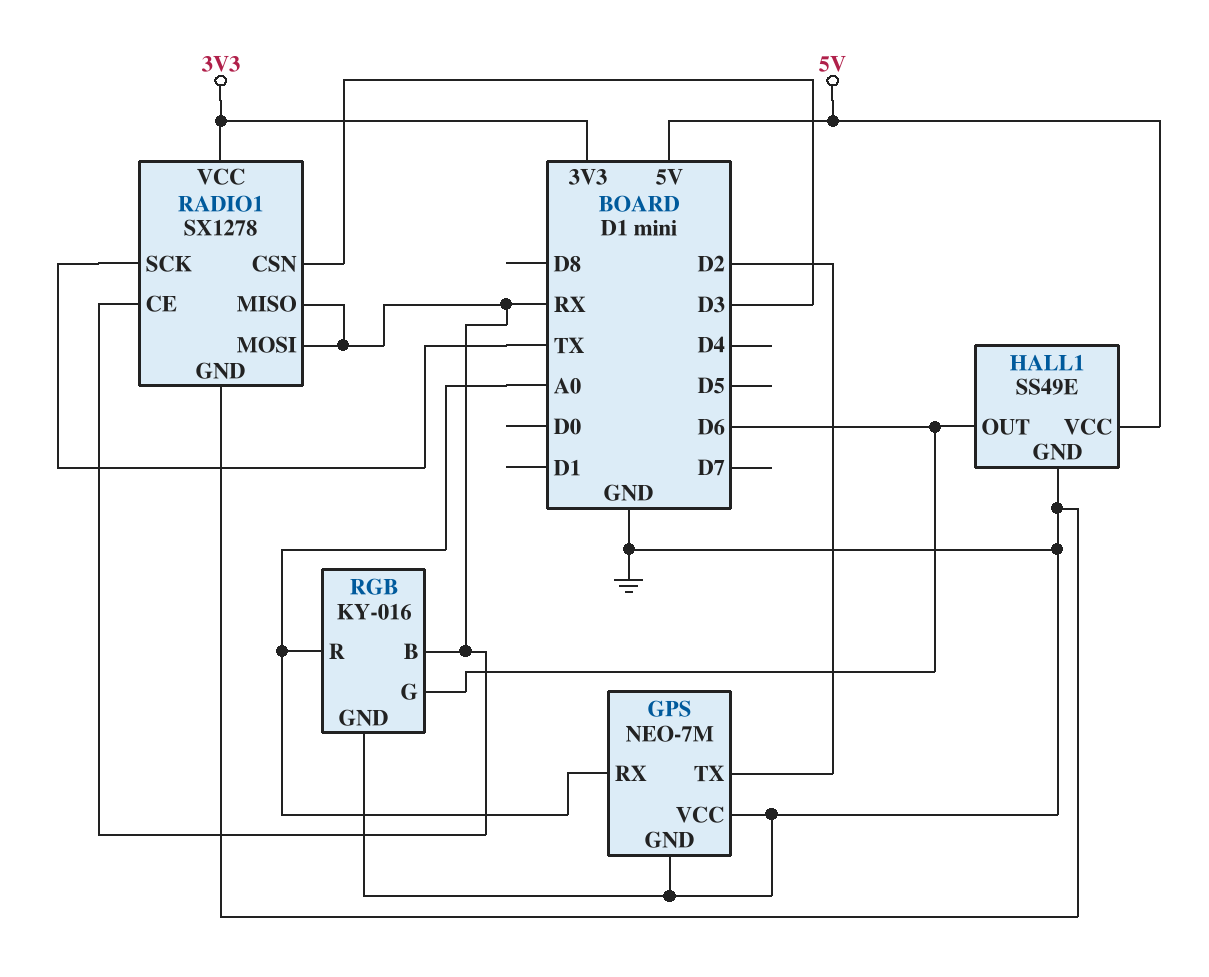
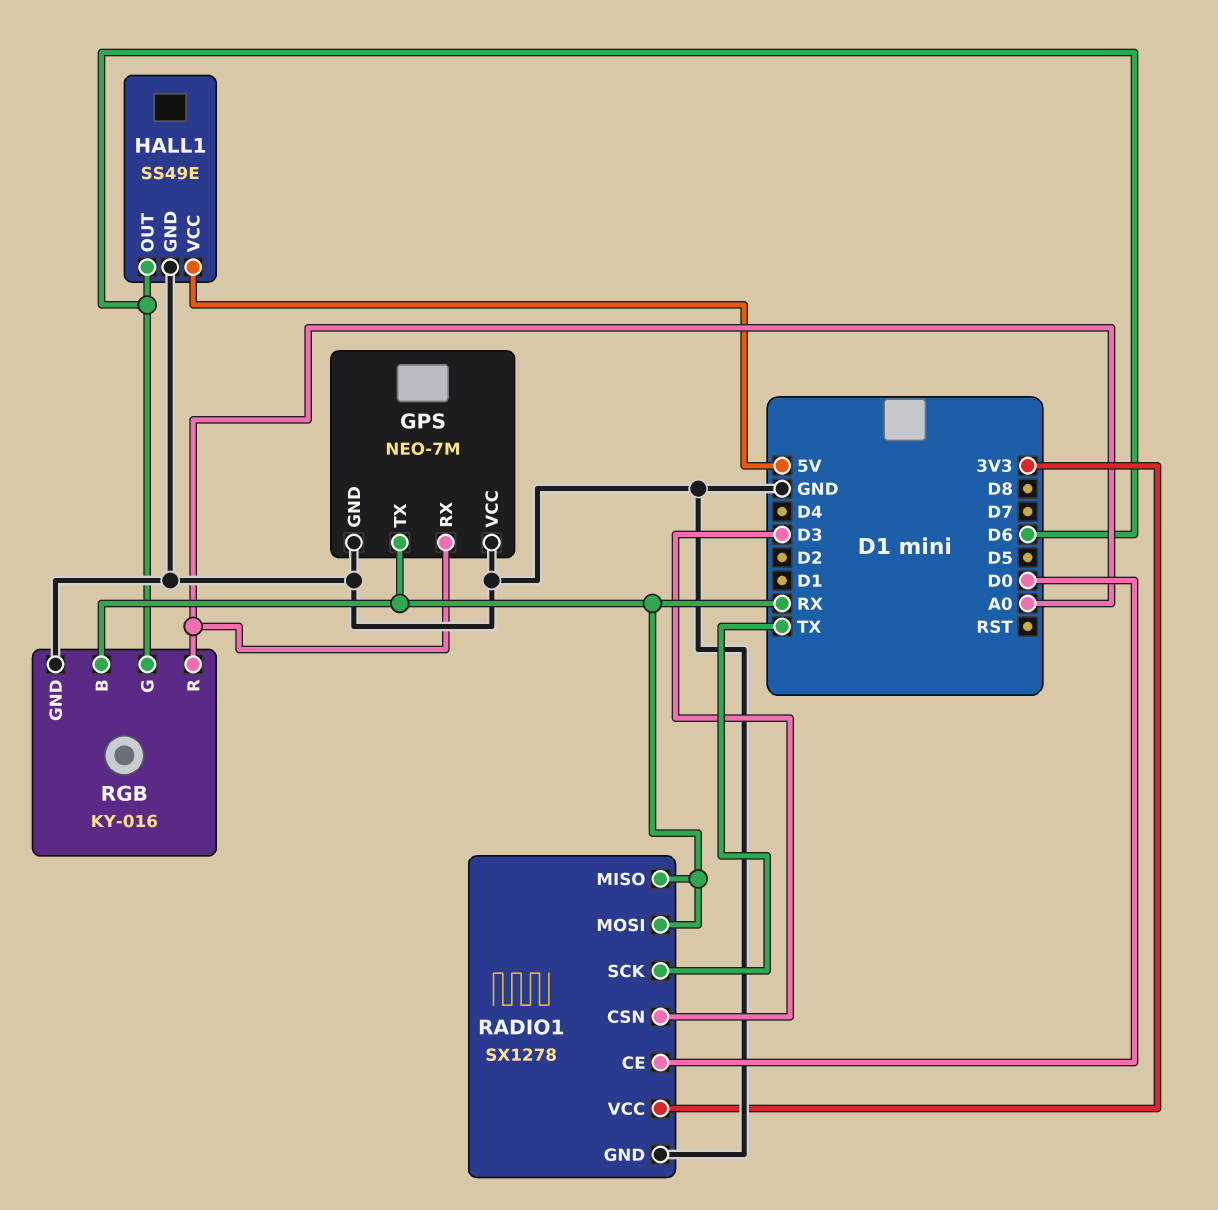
GPS pin TX: D2 -> RX
RADIO1 pin CE: RX -> D0

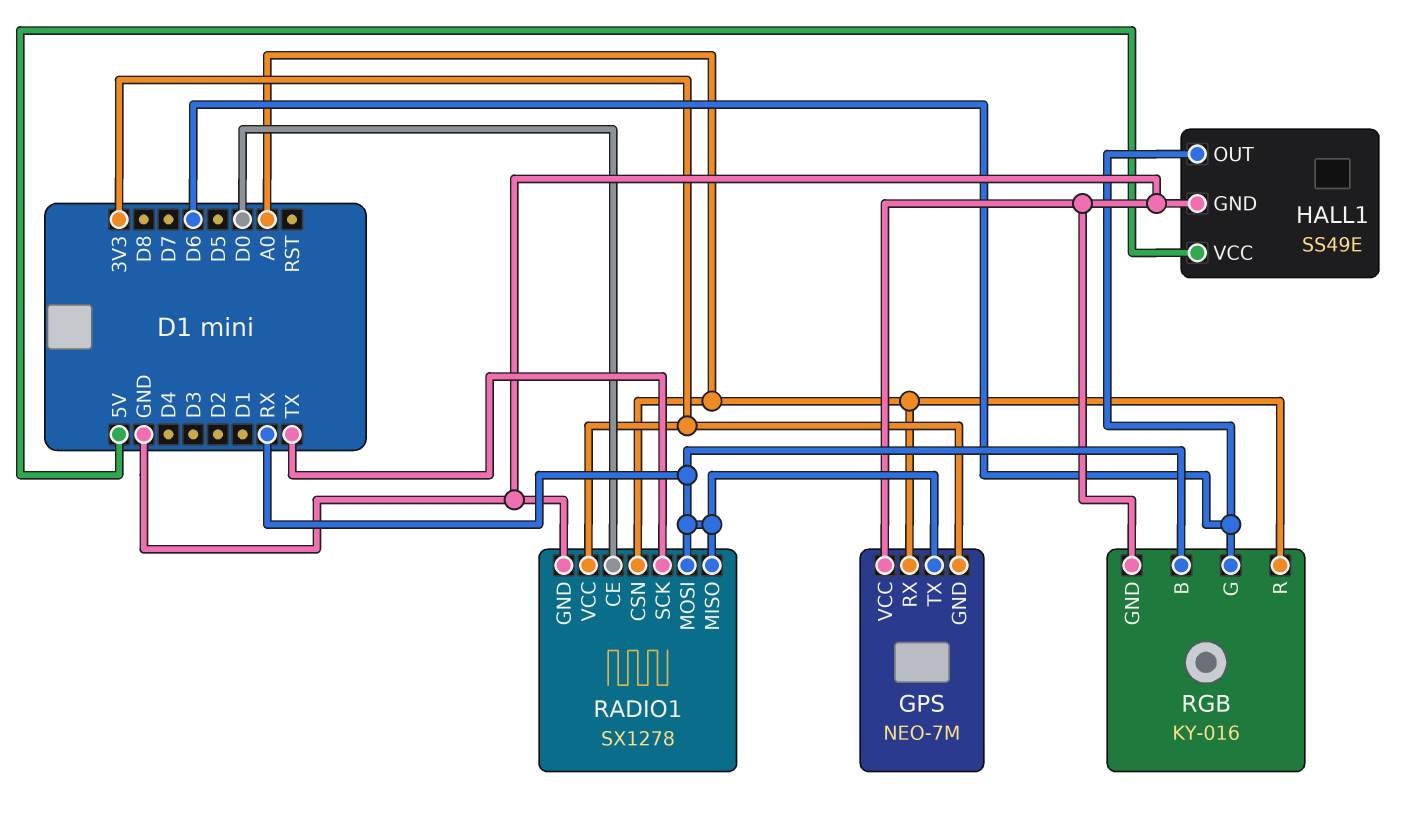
GPS pin GND: GND -> 3V3
RADIO1 pin CSN: D3 -> A0

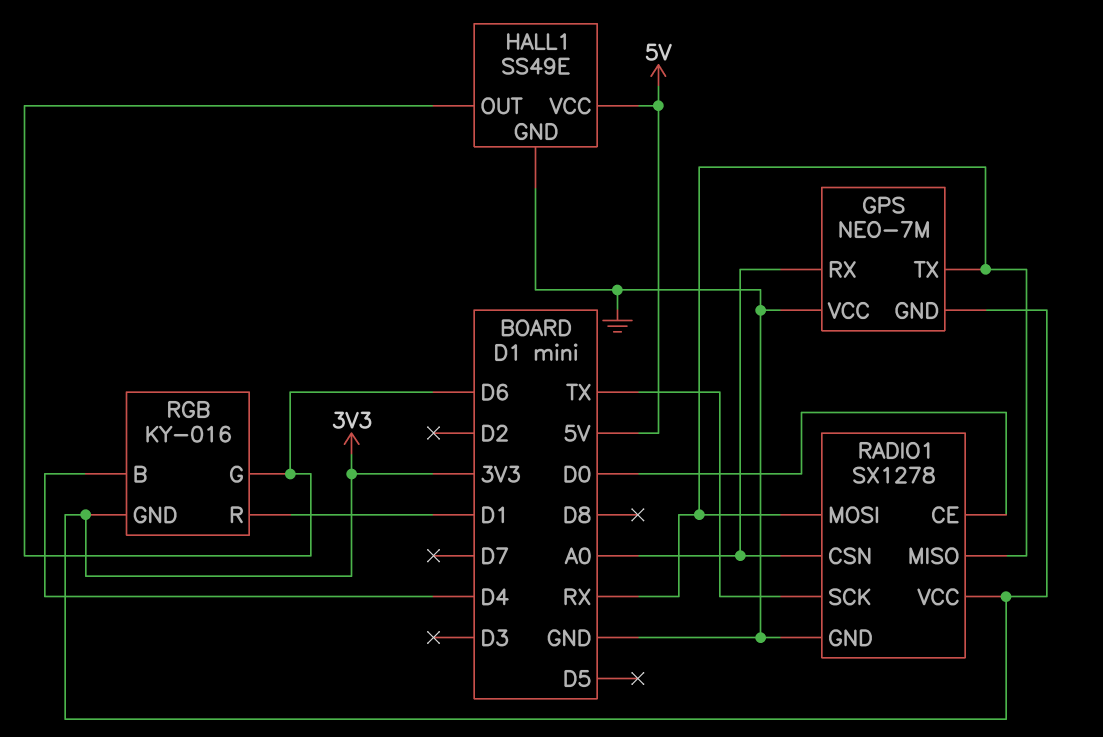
RGB pin B: RX -> D4
RGB pin GND: GND -> 3V3
RGB pin R: A0 -> D1

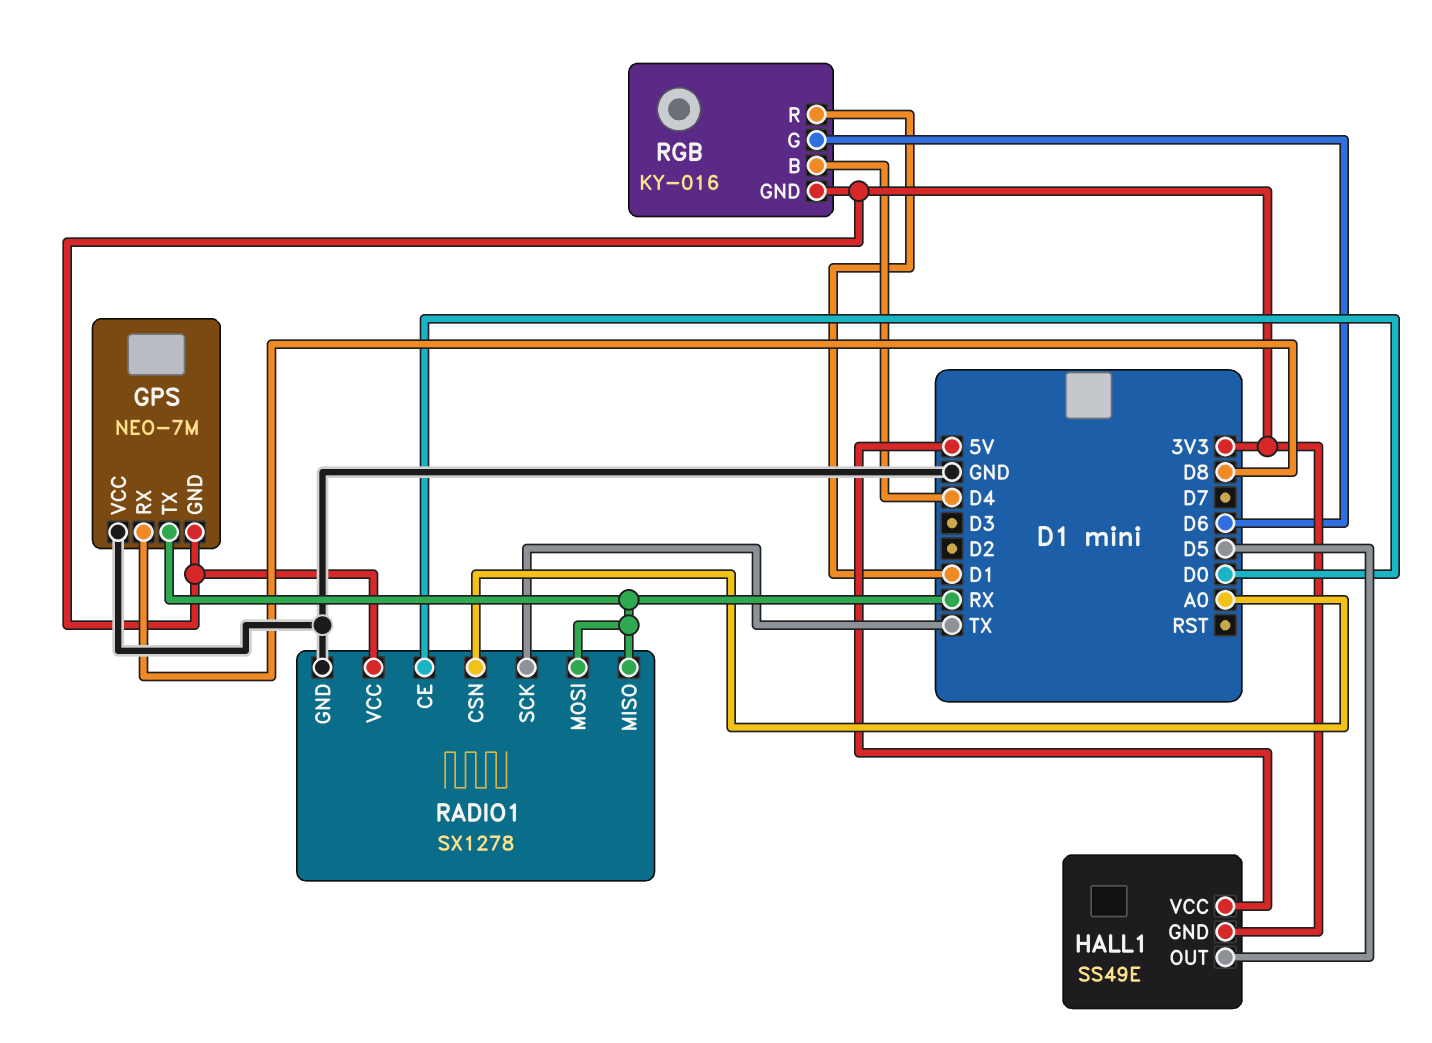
GPS pin RX: A0 -> D8
HALL1 pin GND: GND -> 3V3
HALL1 pin OUT: D6 -> D5

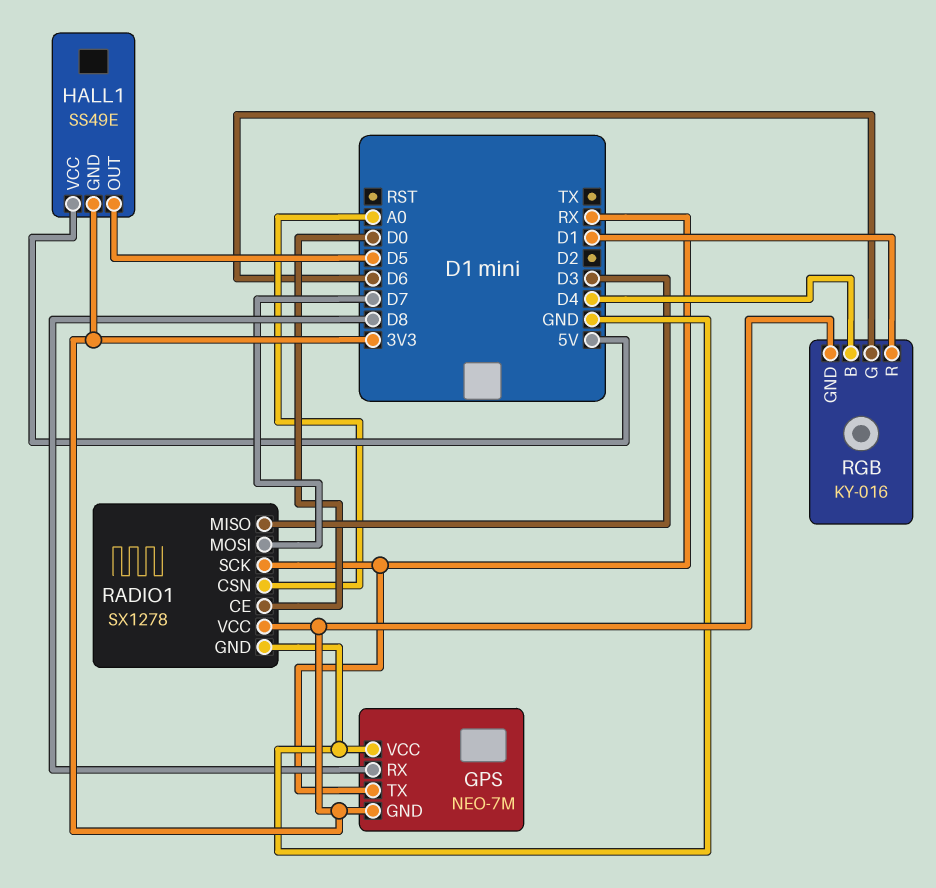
RADIO1 pin MISO: RX -> D3
RADIO1 pin MOSI: RX -> D7
RADIO1 pin SCK: TX -> RX

